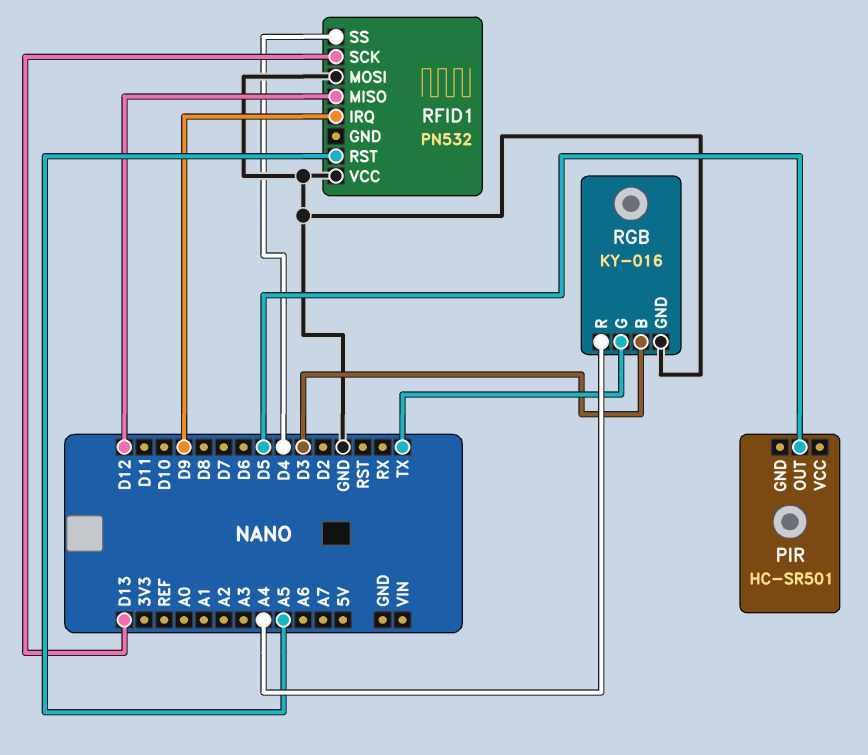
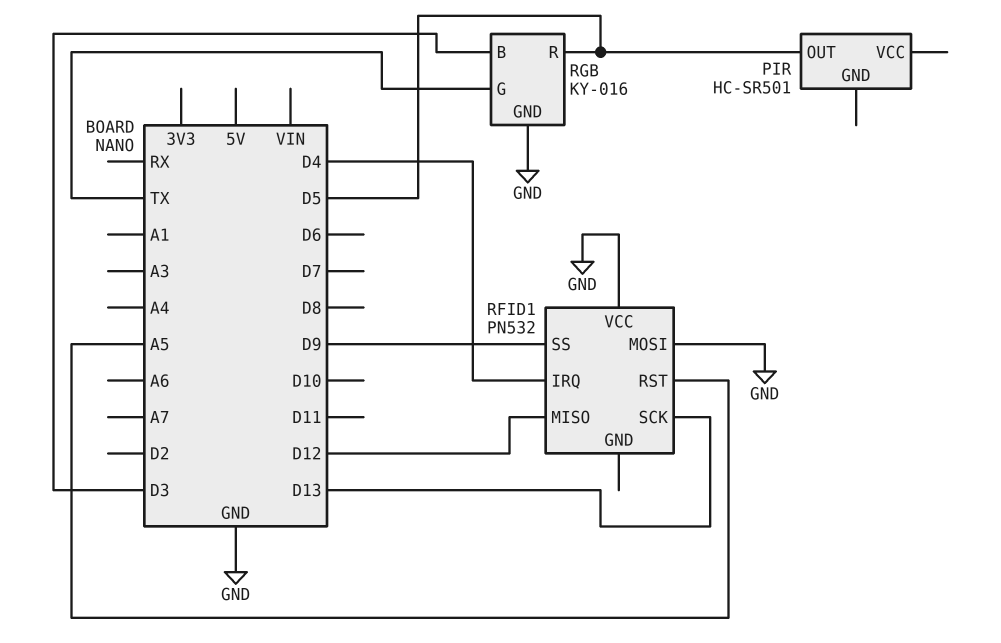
RFID1 pin IRQ: D9 -> D4
RFID1 pin SS: D4 -> D9
RGB pin R: A4 -> D5

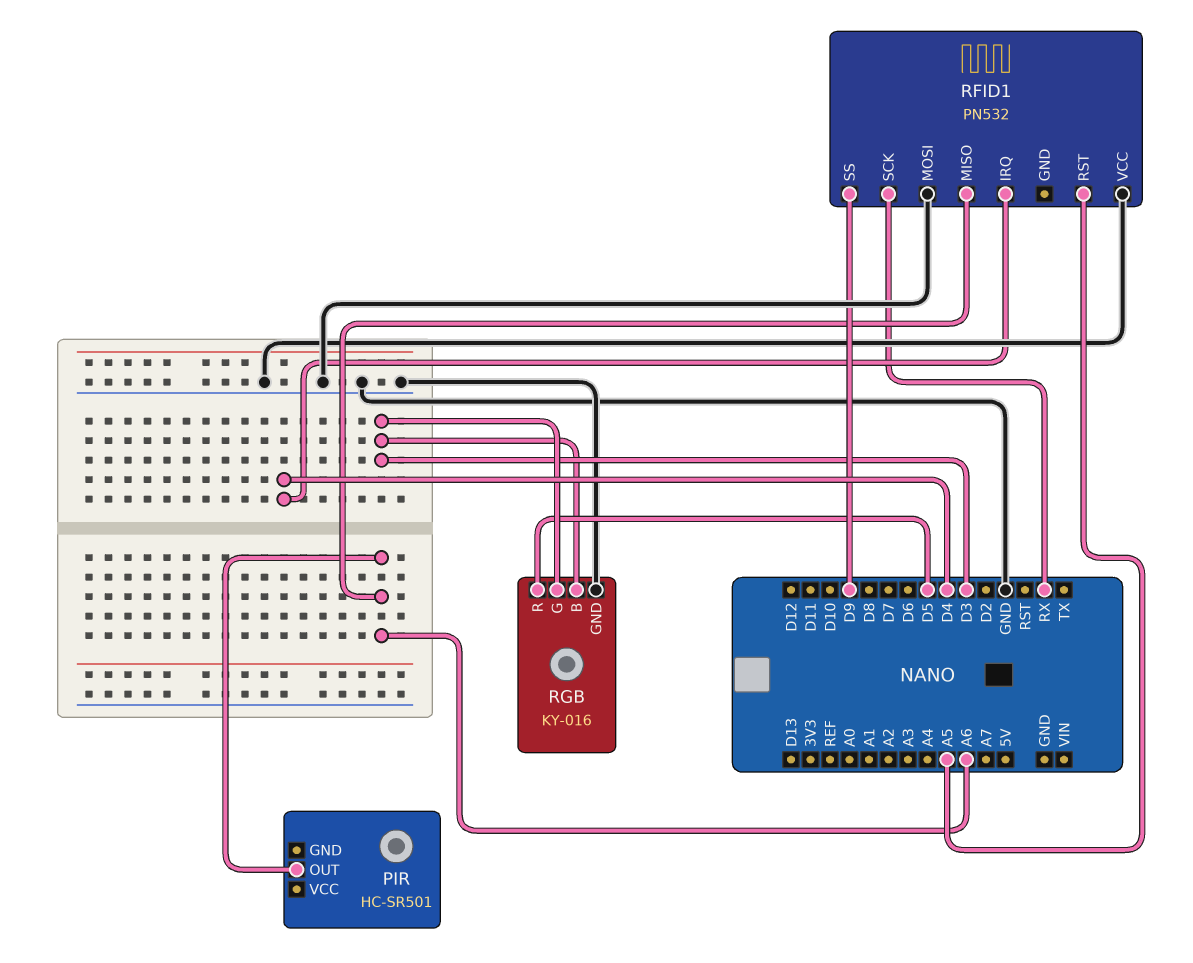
PIR pin OUT: D5 -> A6
RFID1 pin MISO: D12 -> A6
RFID1 pin SCK: D13 -> RX
RGB pin G: TX -> D3

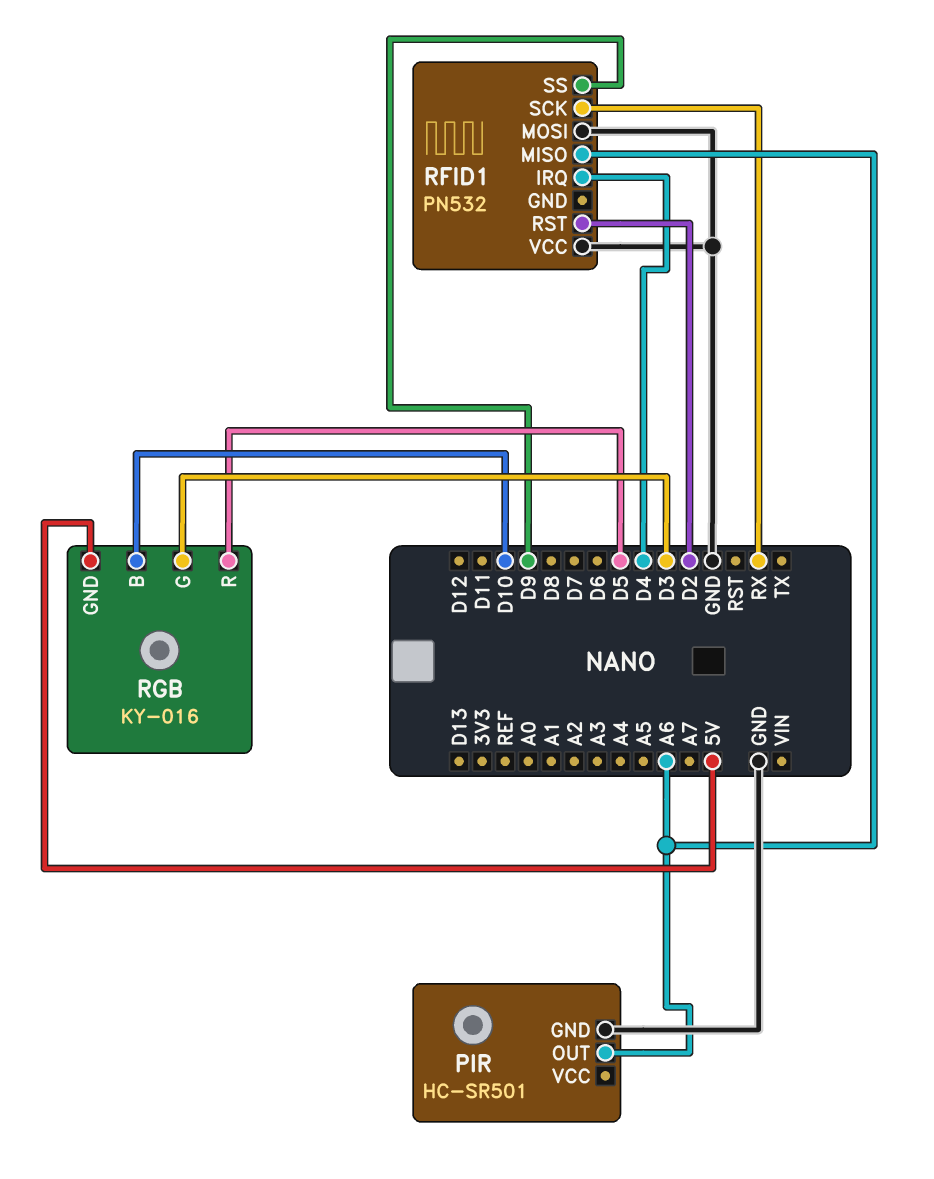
PIR pin GND: none -> GND
RFID1 pin RST: A5 -> D2
RGB pin B: D3 -> D10
RGB pin GND: GND -> 5V

